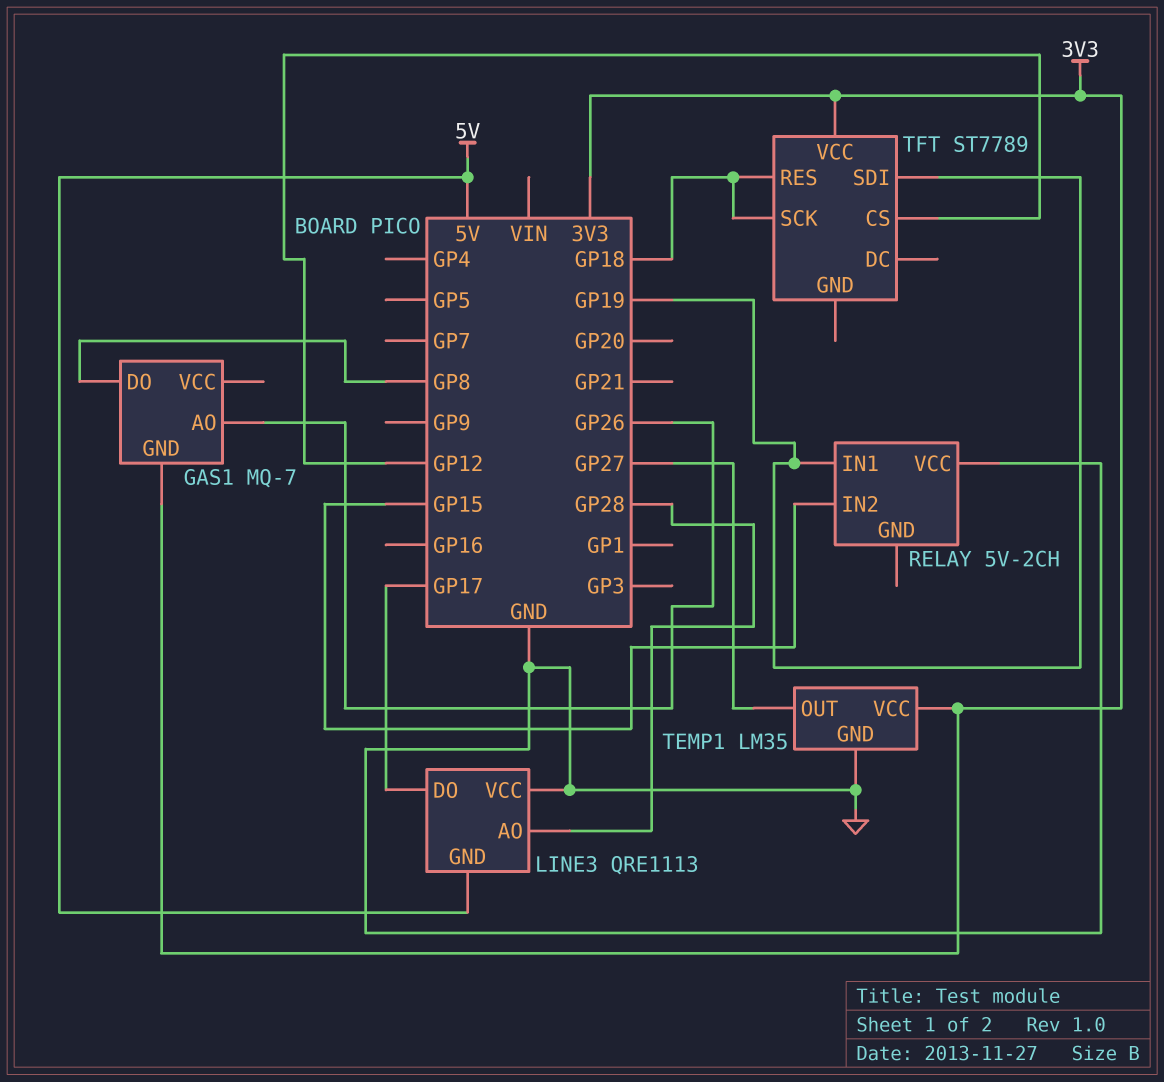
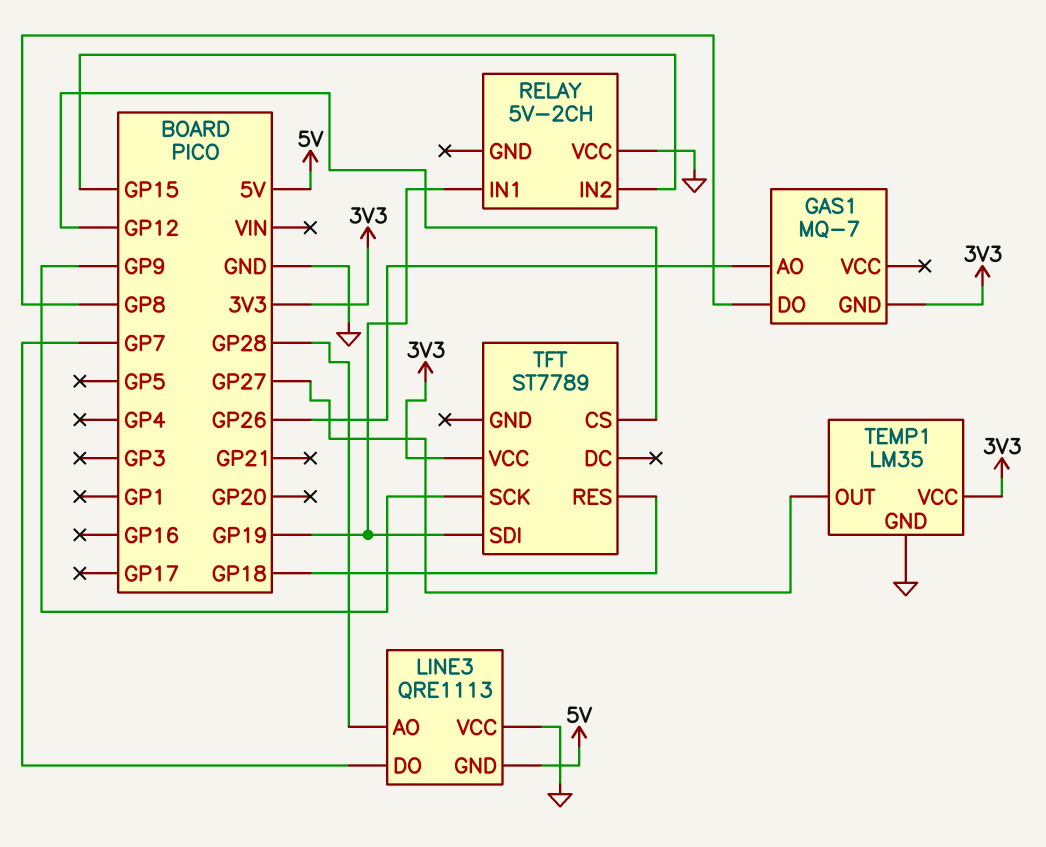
LINE3 pin DO: GP17 -> GP7
TFT pin SCK: GP18 -> GP9

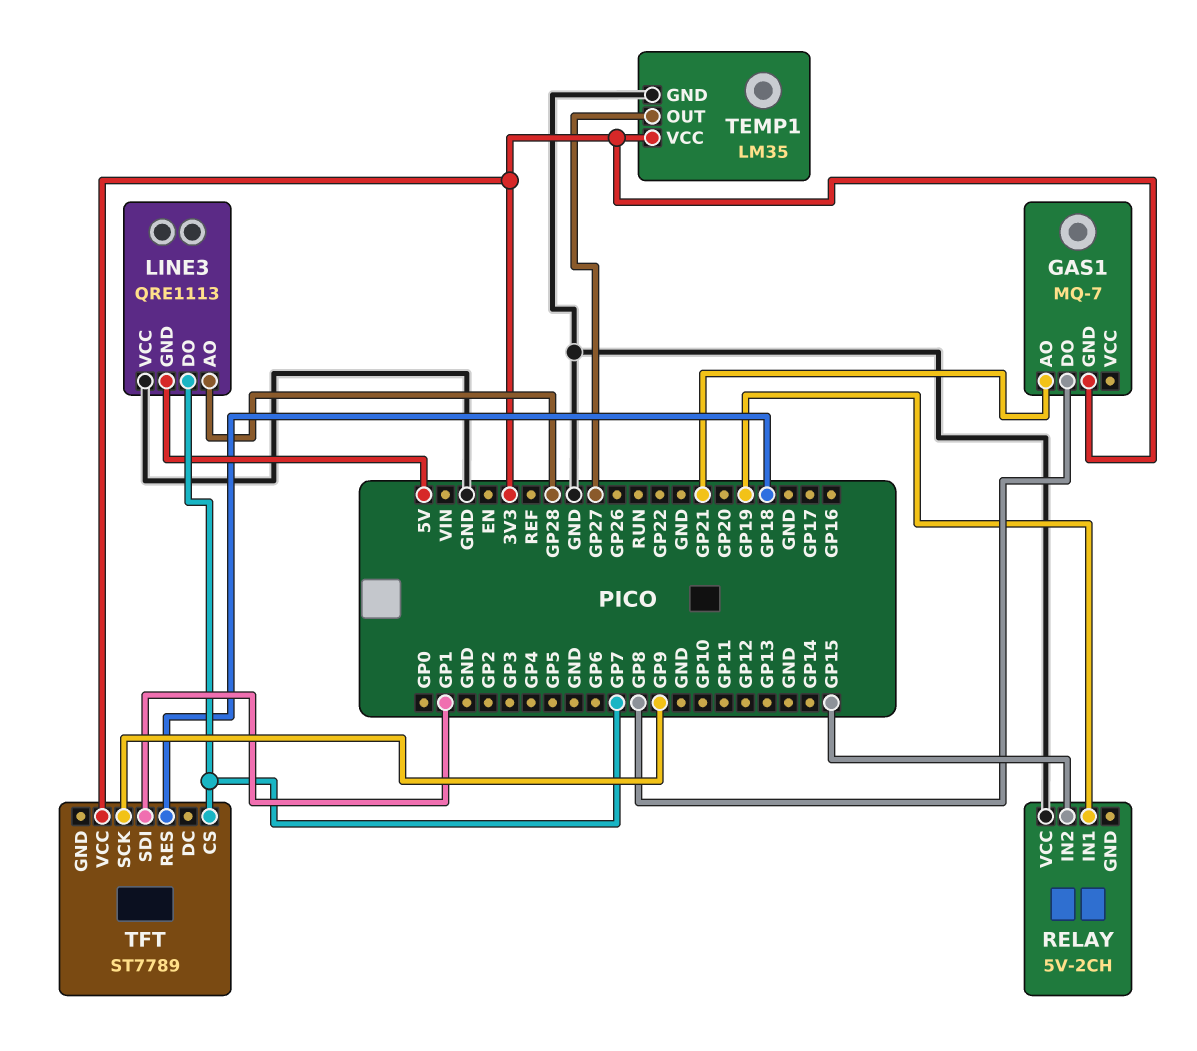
GAS1 pin AO: GP26 -> GP21
TFT pin CS: GP12 -> GP7
TFT pin SDI: GP19 -> GP1

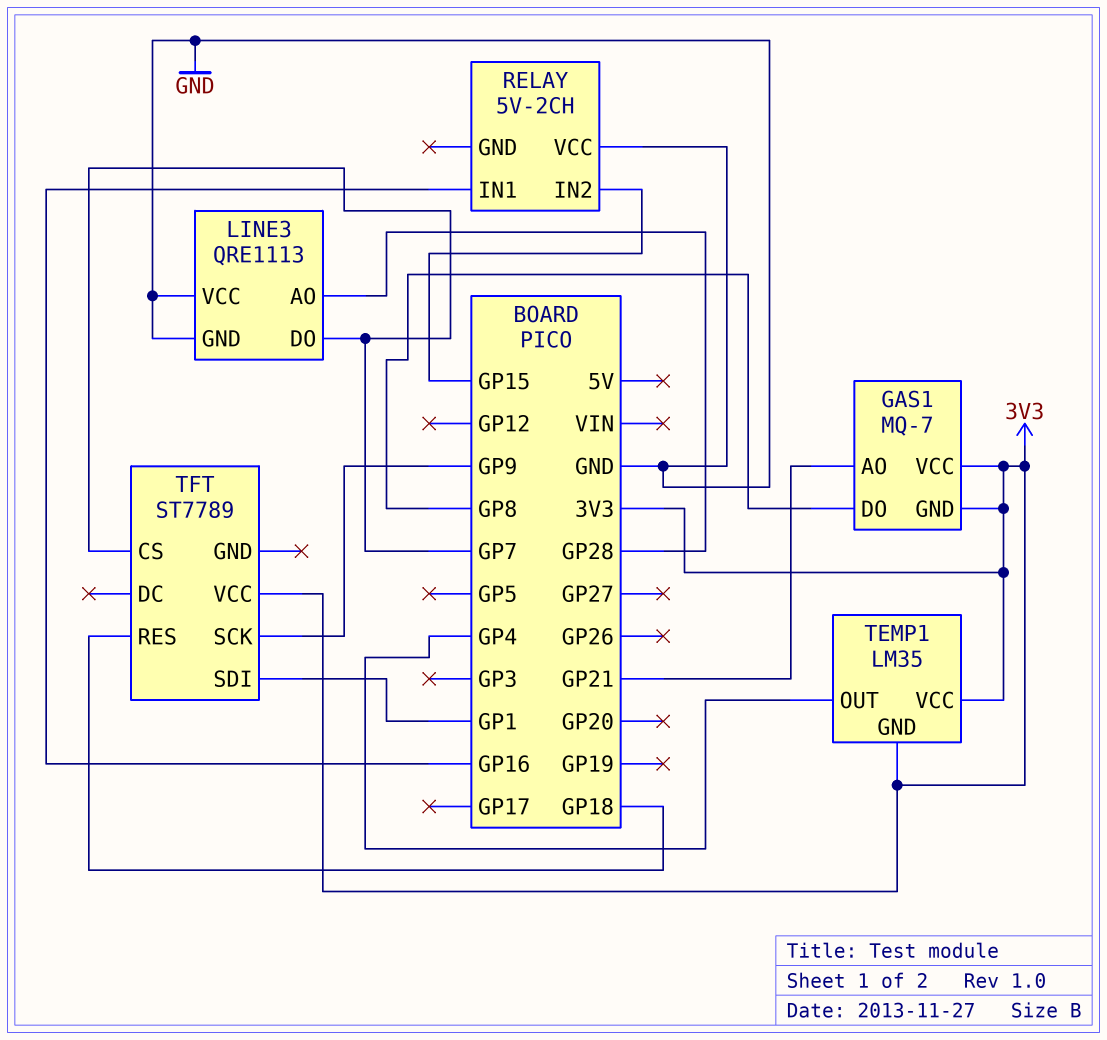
GAS1 pin VCC: none -> 3V3
LINE3 pin GND: 5V -> GND
RELAY pin IN1: GP19 -> GP16
TEMP1 pin GND: GND -> 3V3
TEMP1 pin OUT: GP27 -> GP4

